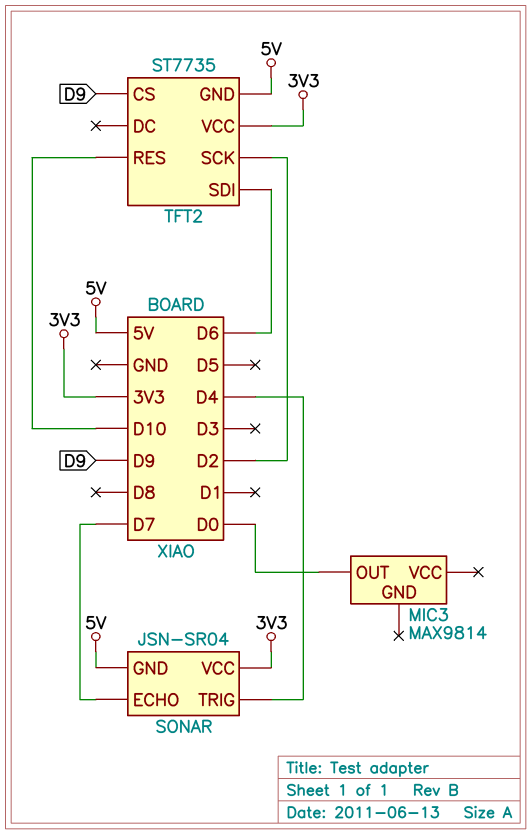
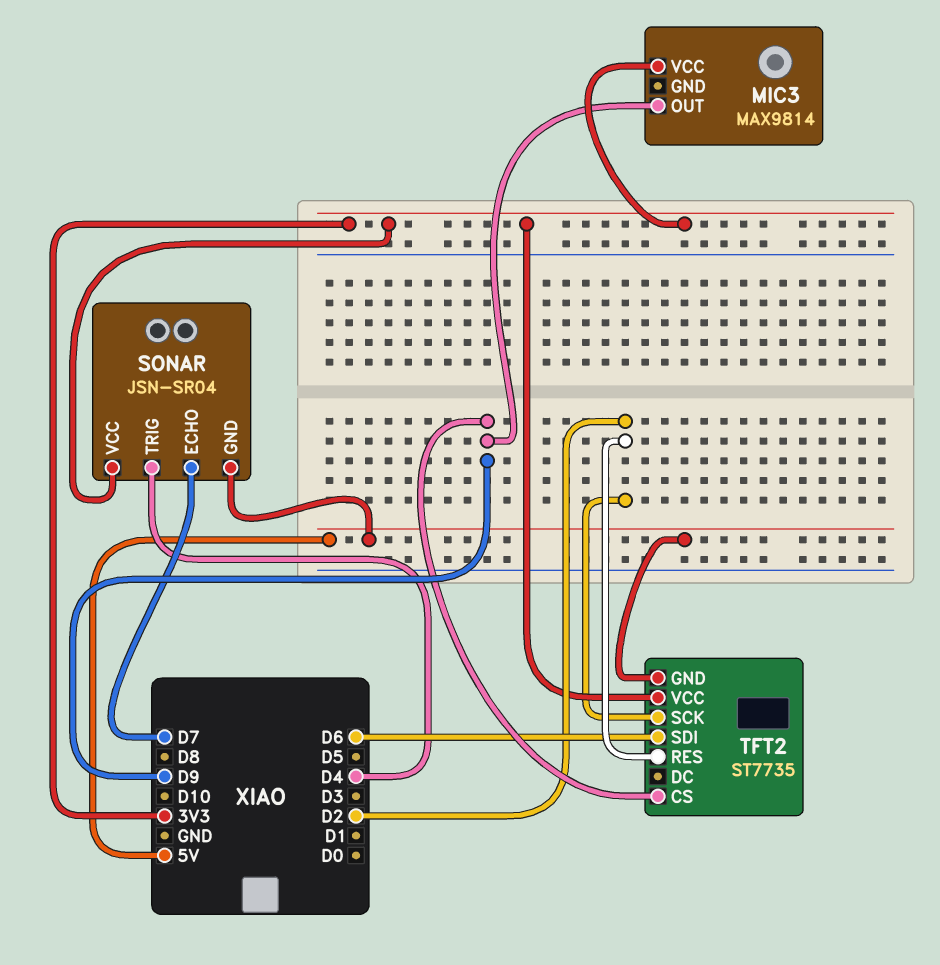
MIC3 pin OUT: D0 -> D9
MIC3 pin VCC: none -> 3V3
TFT2 pin RES: D10 -> D2

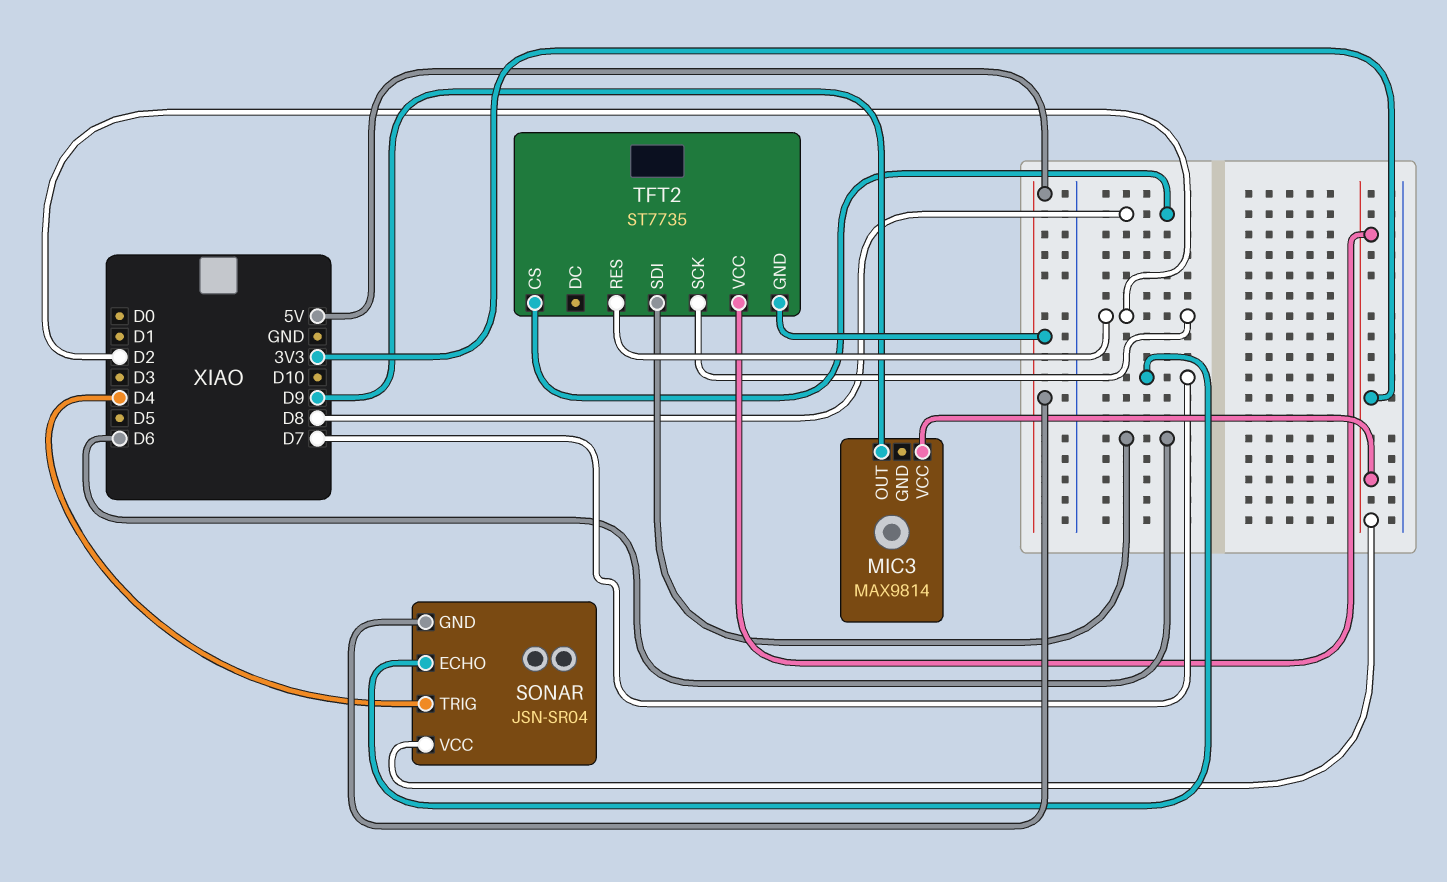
TFT2 pin CS: D9 -> D8

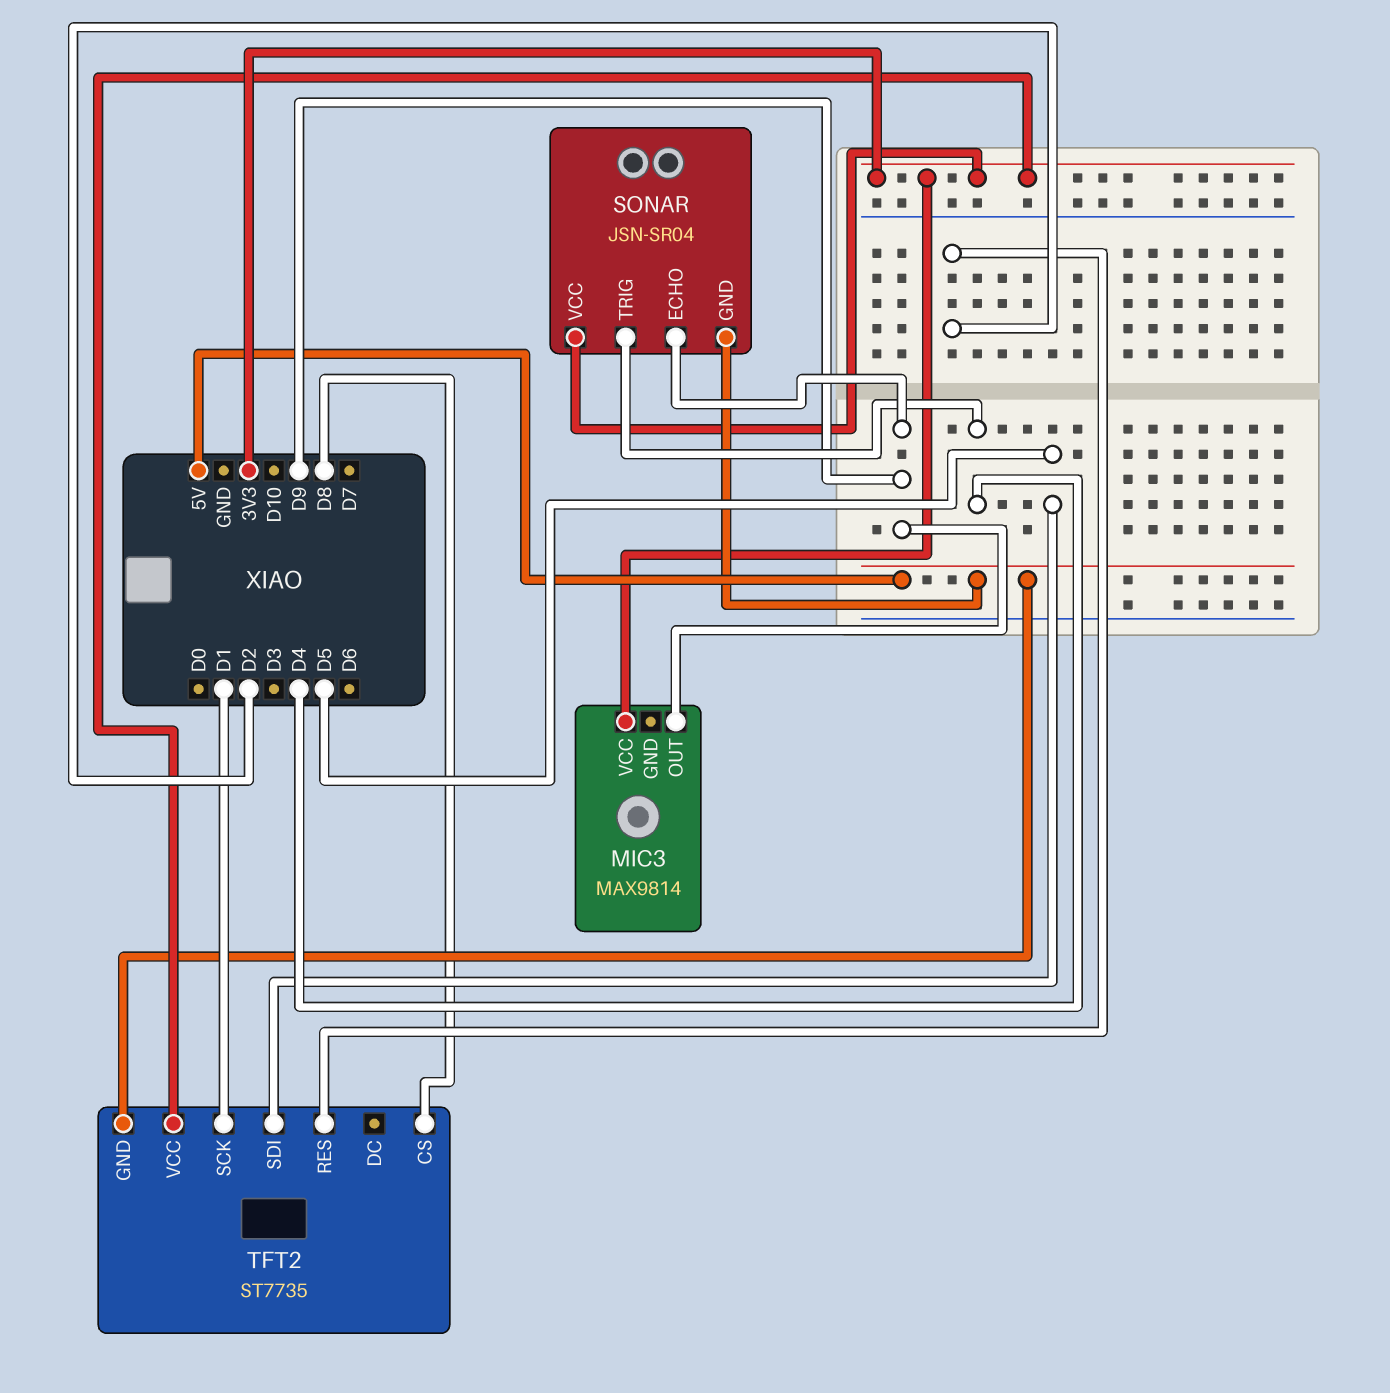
SONAR pin ECHO: D7 -> D9
TFT2 pin SCK: D2 -> D1
TFT2 pin SDI: D6 -> D5

